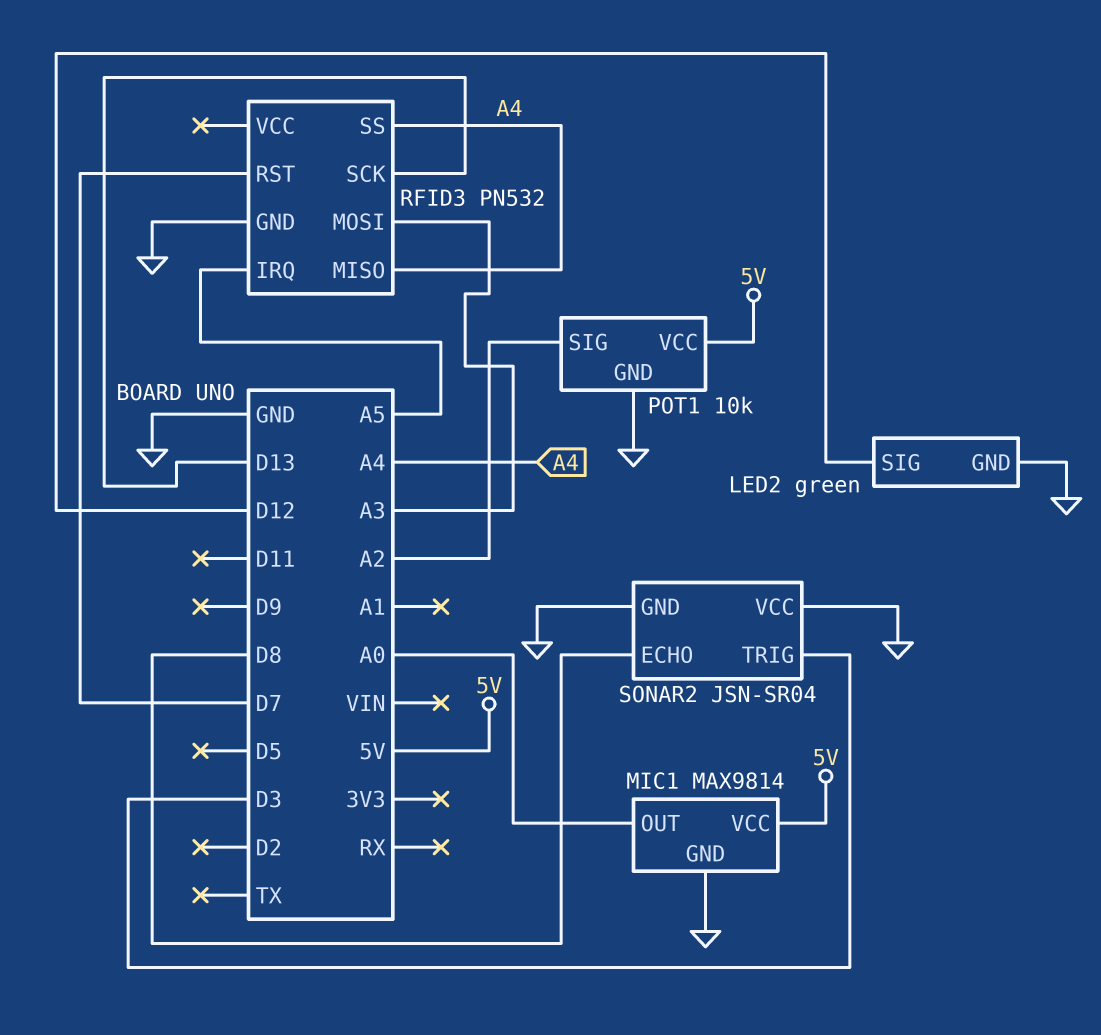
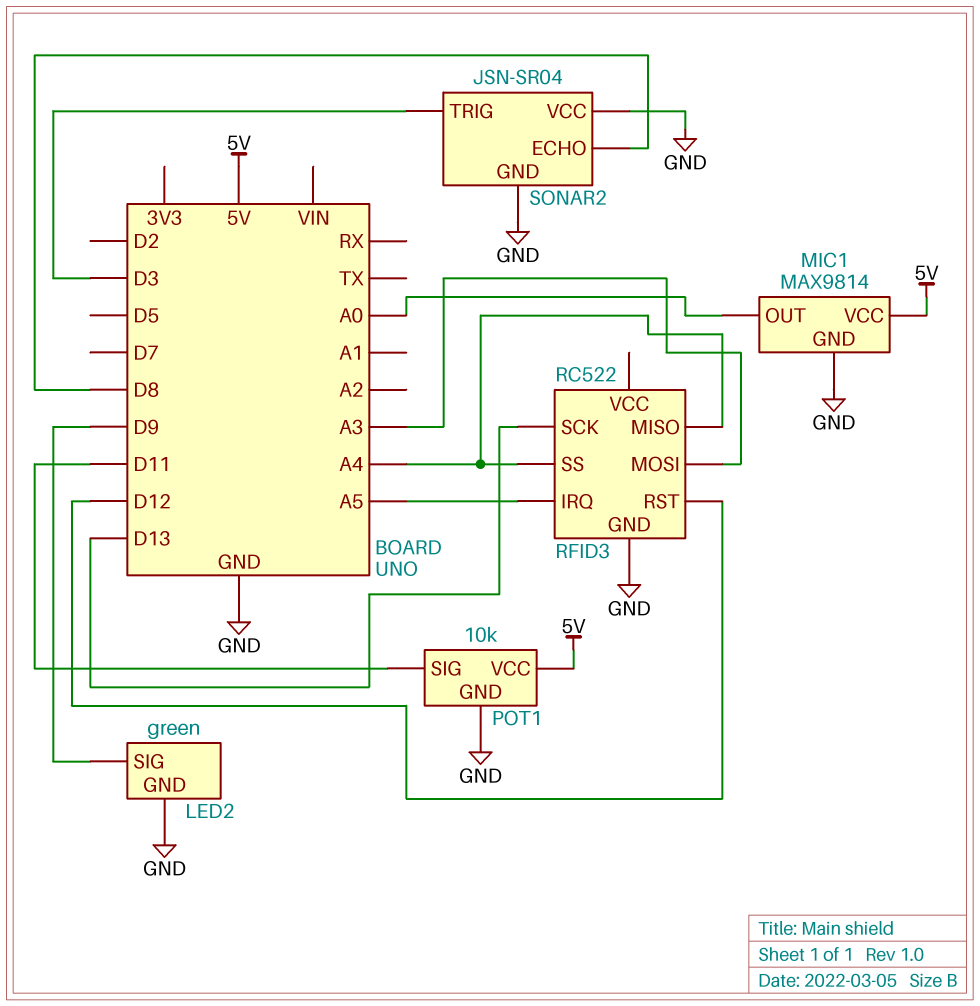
LED2 pin SIG: D12 -> D9
POT1 pin SIG: A2 -> D11
RFID3: PN532 -> RC522
RFID3 pin RST: D7 -> D12

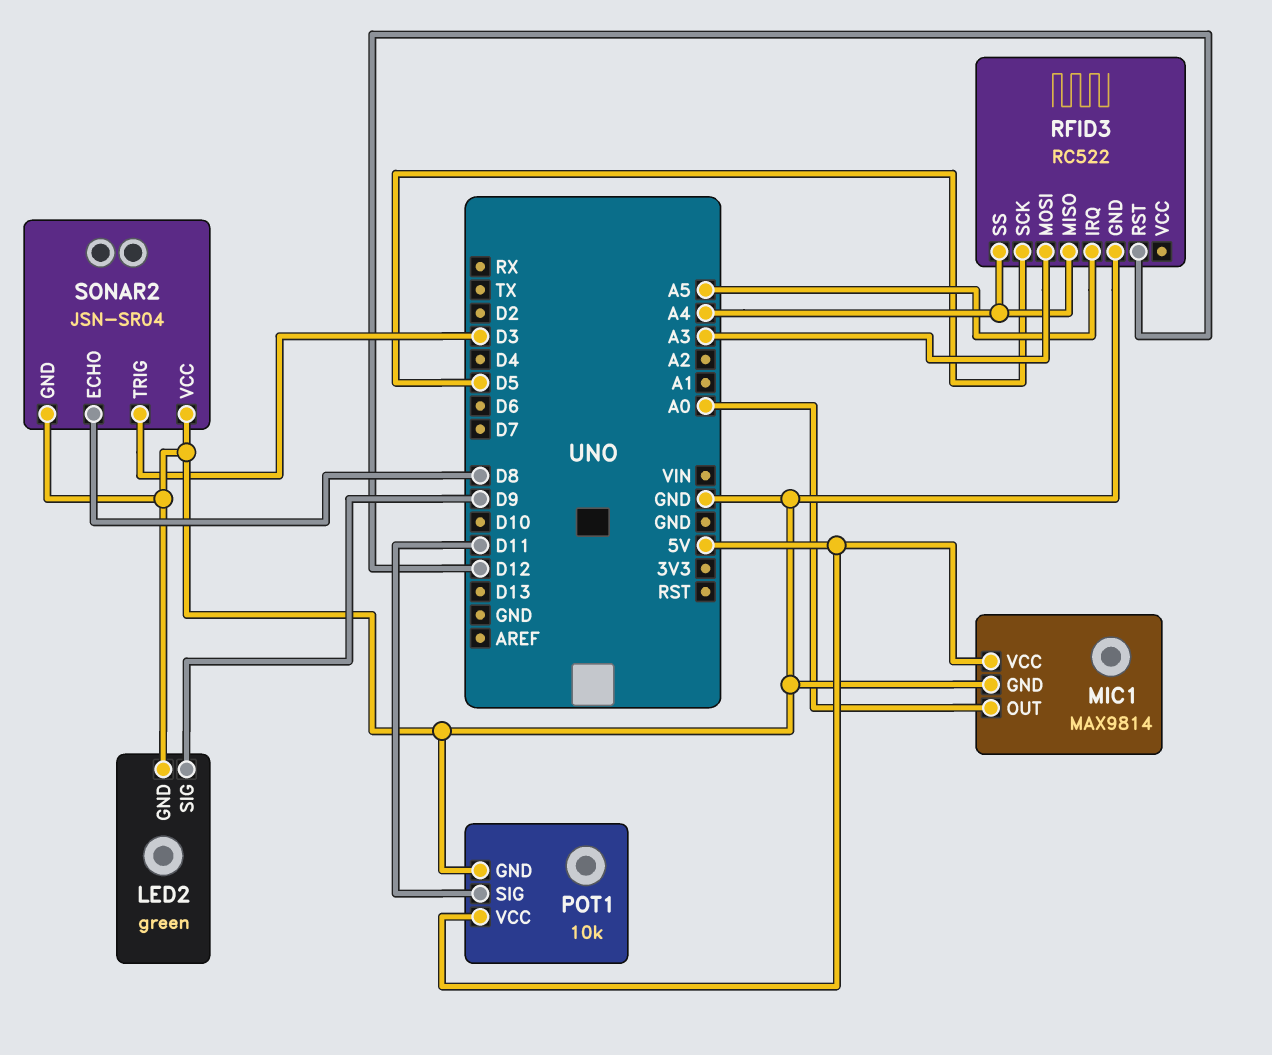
RFID3 pin SCK: D13 -> D5

